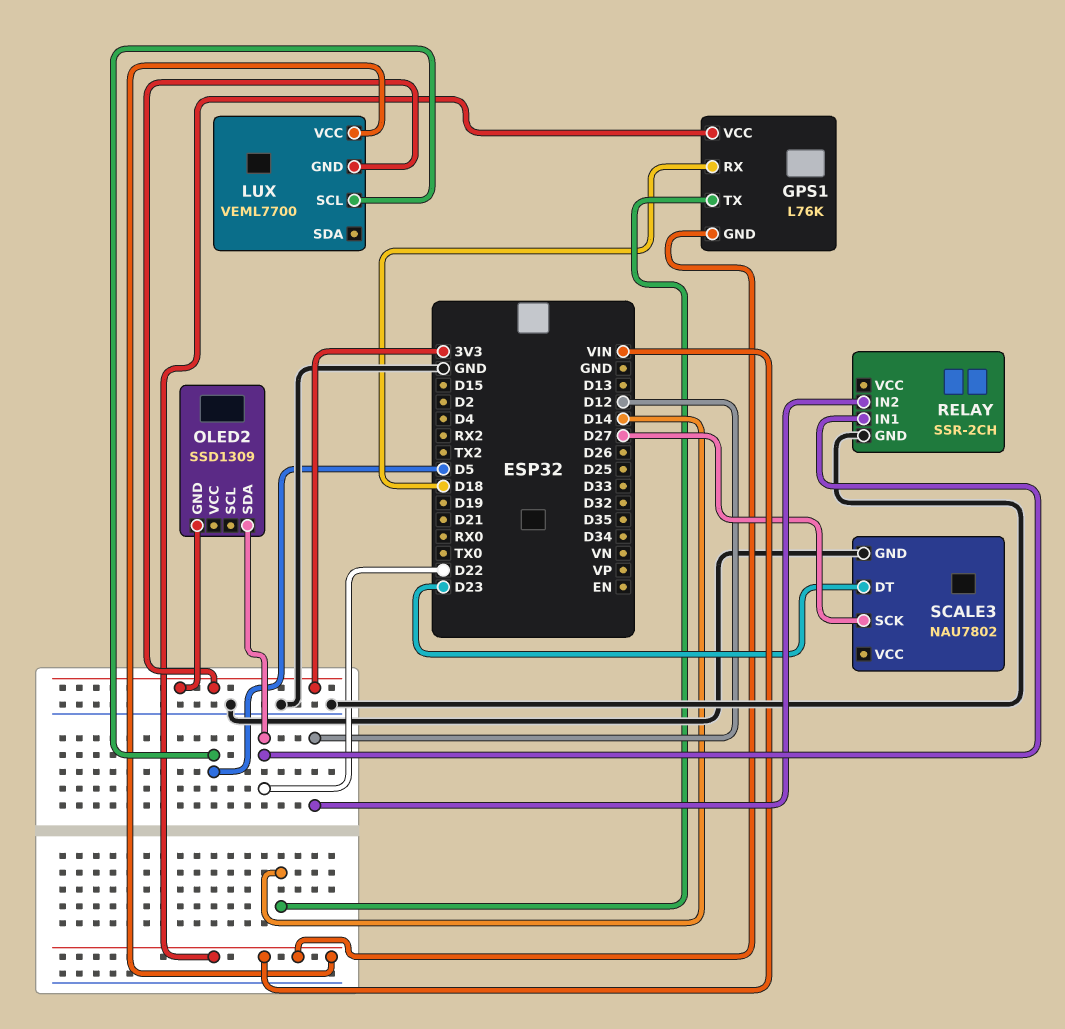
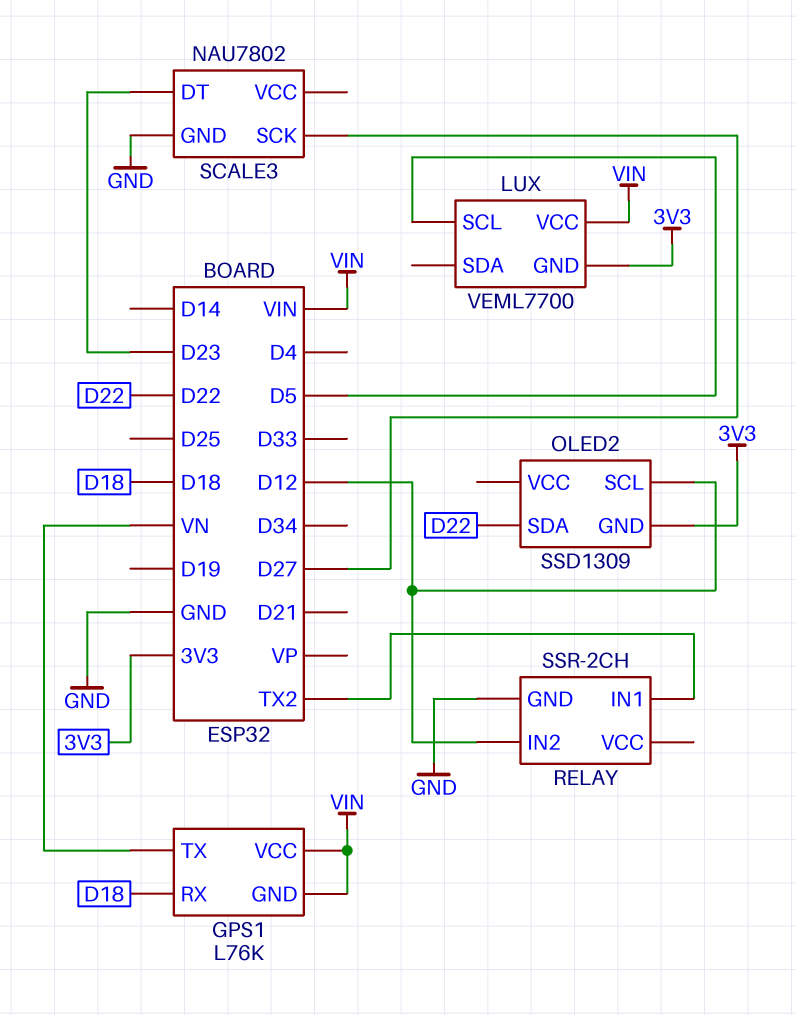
GPS1 pin TX: D14 -> VN
OLED2 pin SCL: none -> D12
RELAY pin IN1: D22 -> TX2

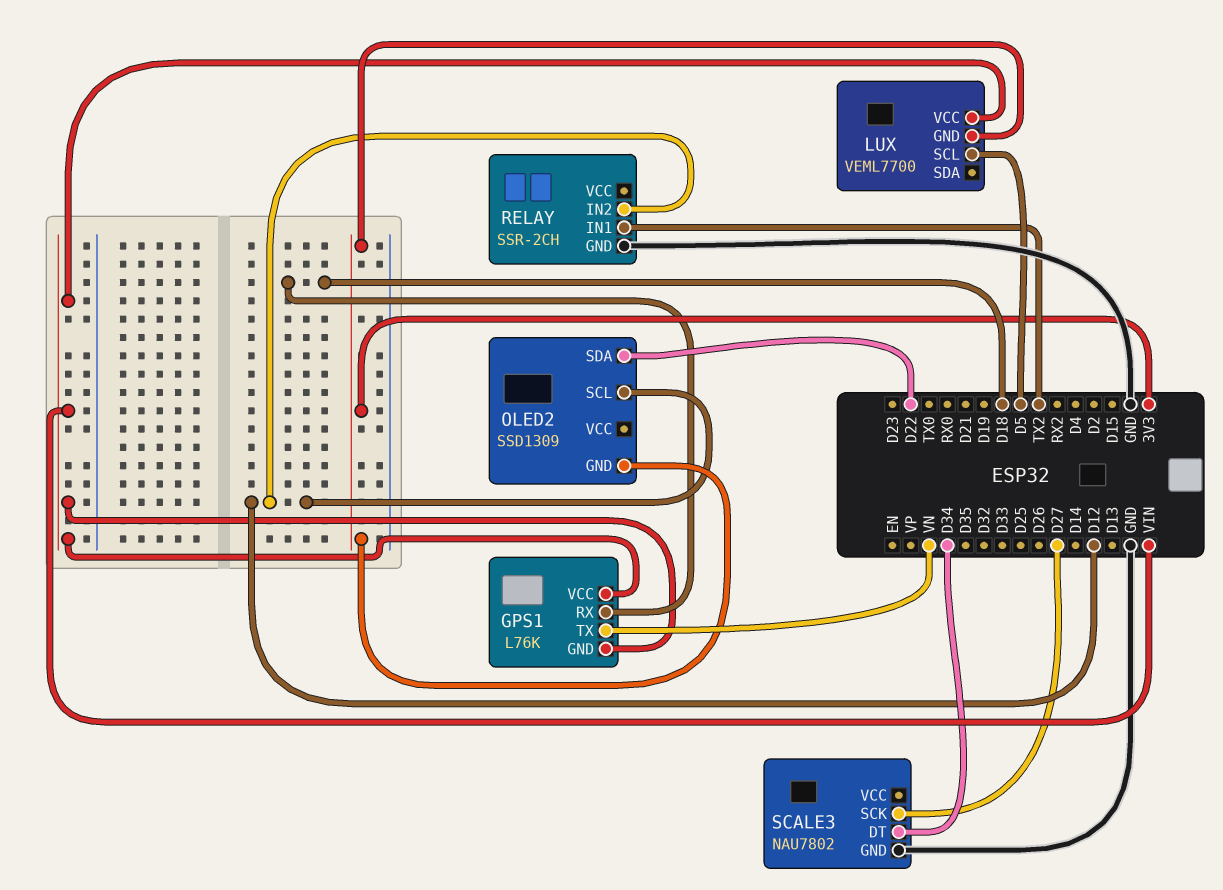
SCALE3 pin DT: D23 -> D34

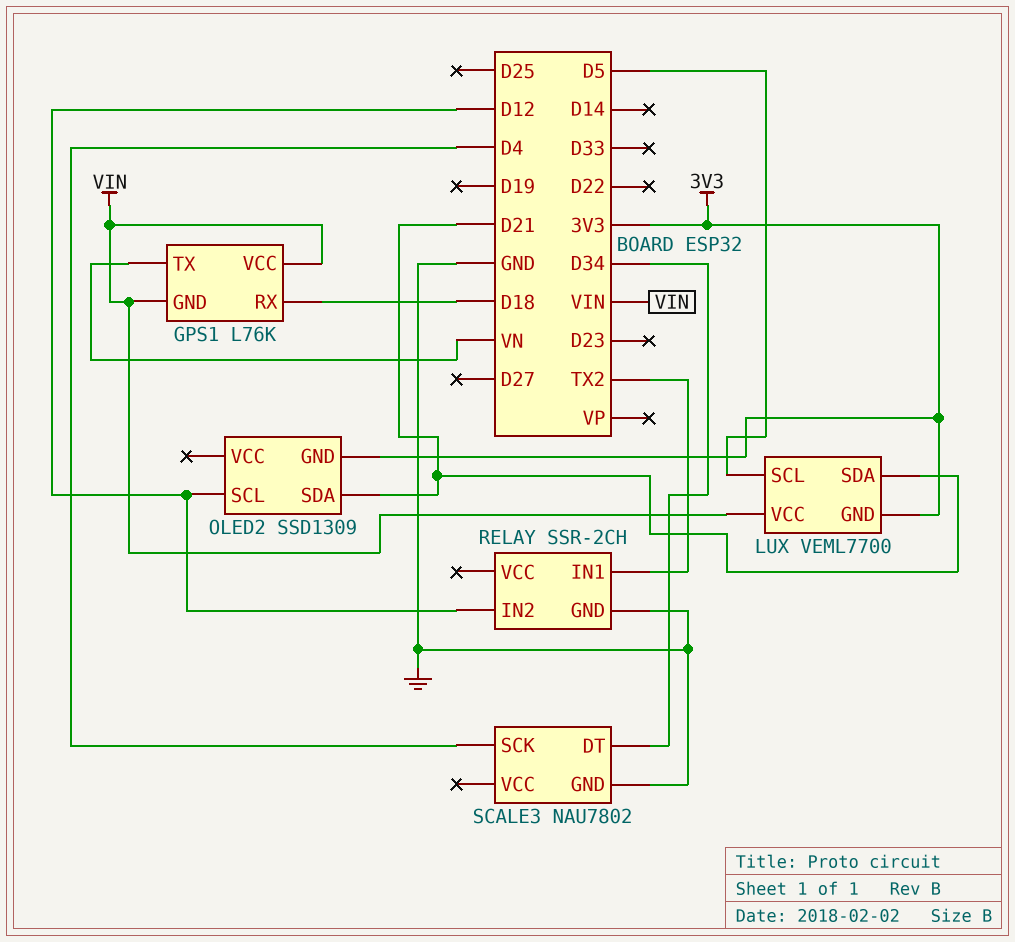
LUX pin SDA: none -> D21
OLED2 pin SDA: D22 -> D21
SCALE3 pin SCK: D27 -> D4

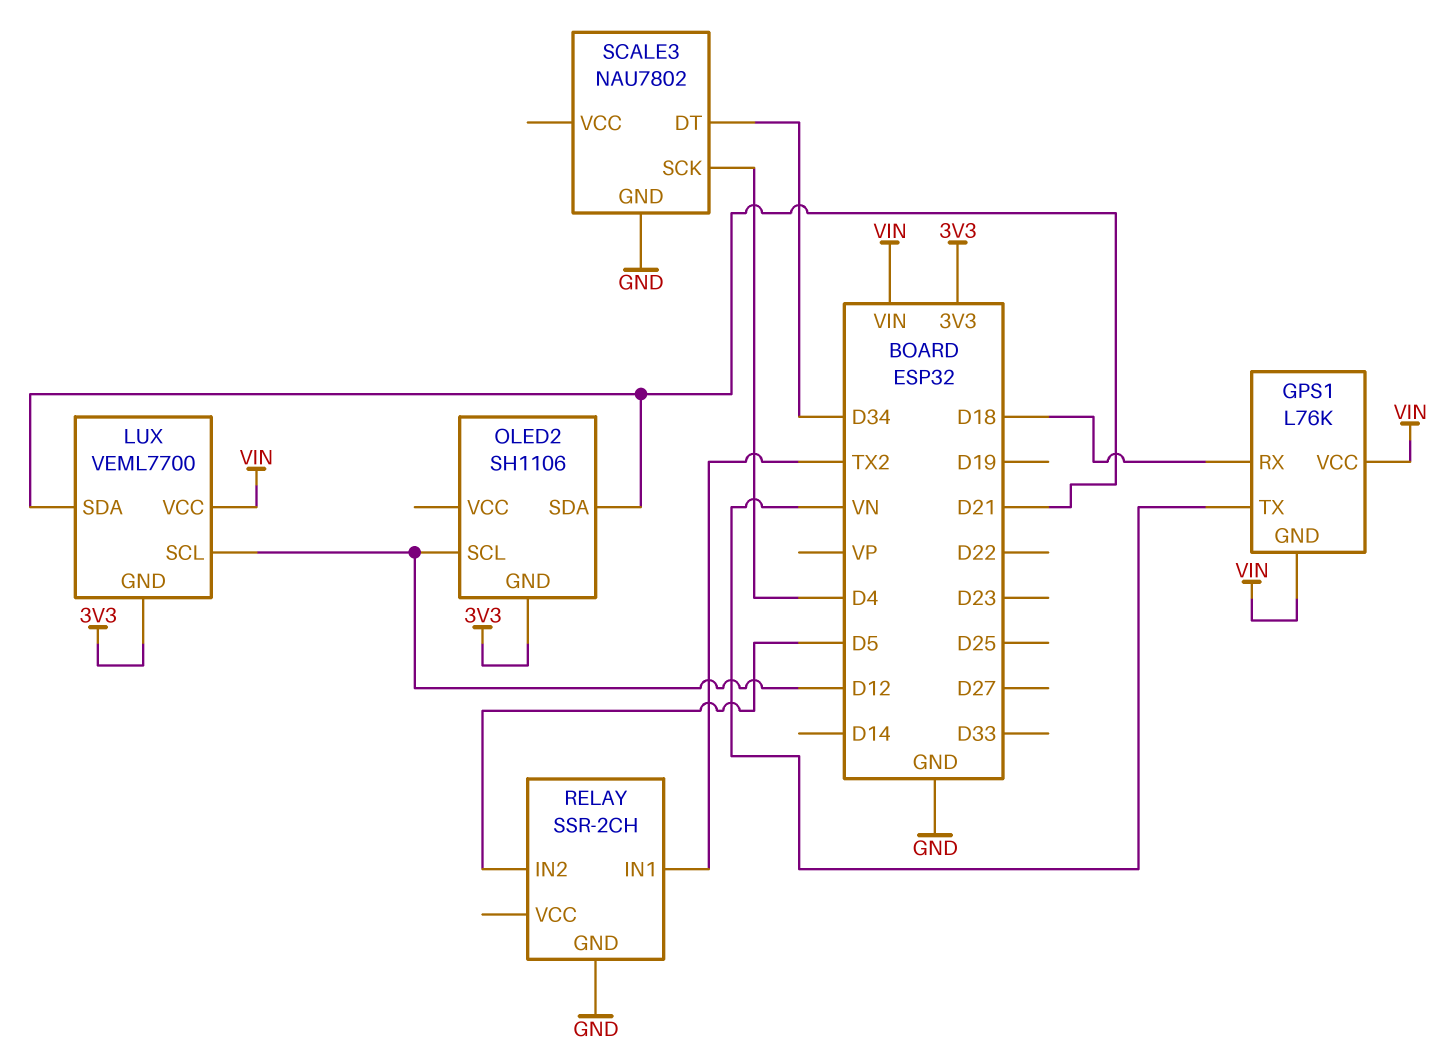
LUX pin SCL: D5 -> D12
OLED2: SSD1309 -> SH1106
RELAY pin IN2: D12 -> D5

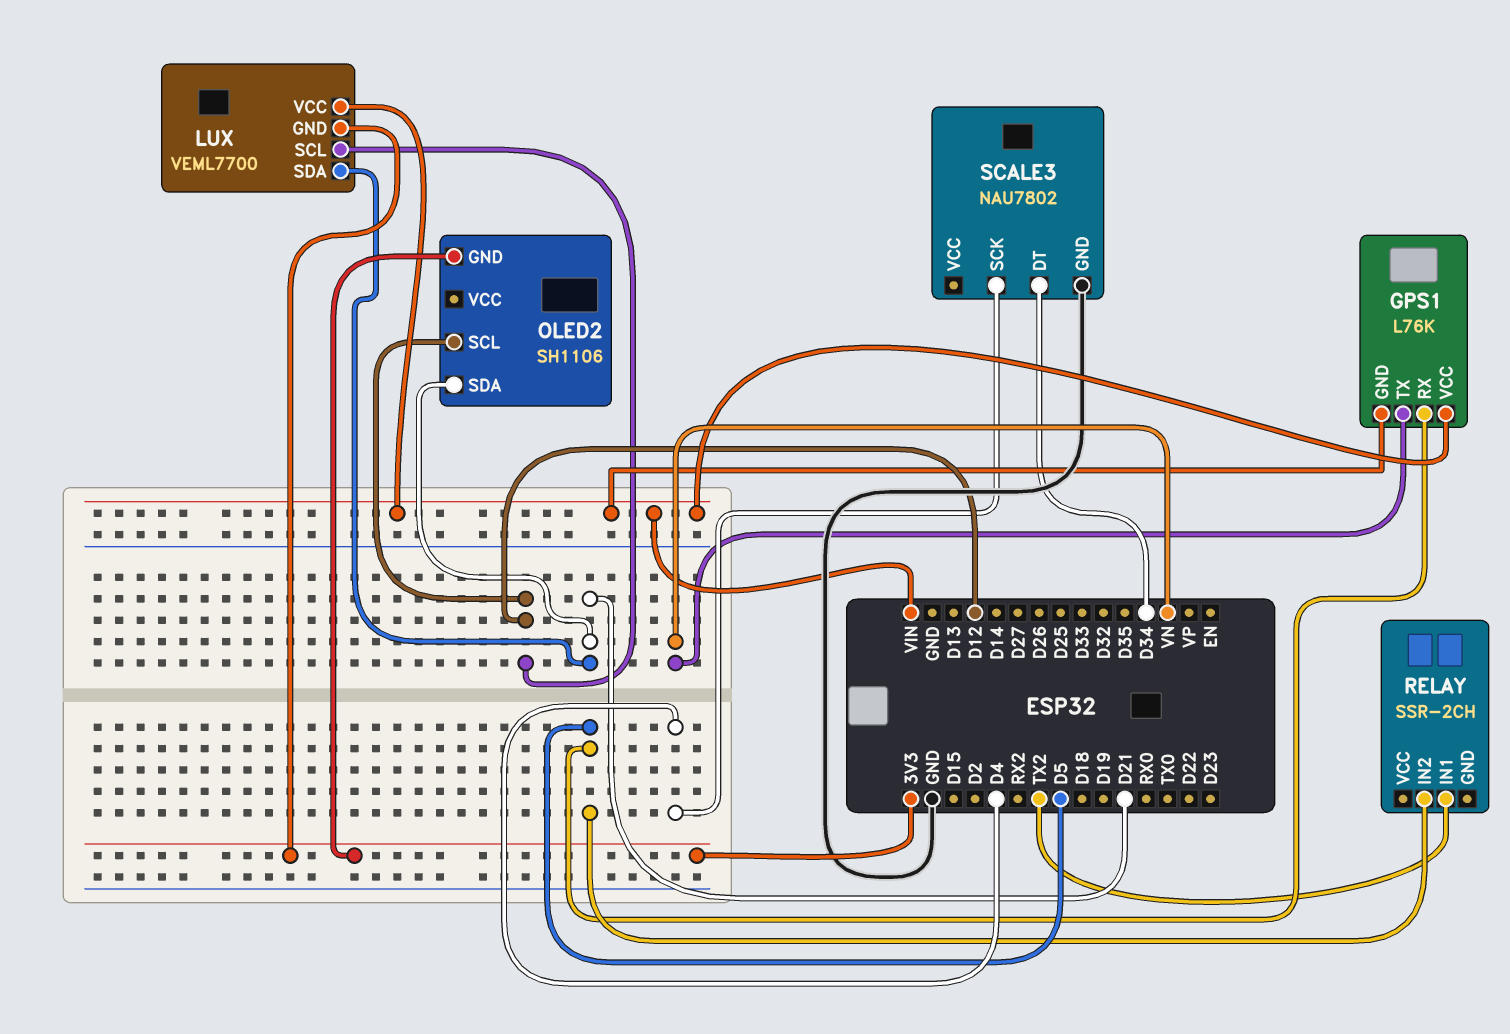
GPS1 pin RX: D18 -> D5
RELAY pin GND: GND -> none

